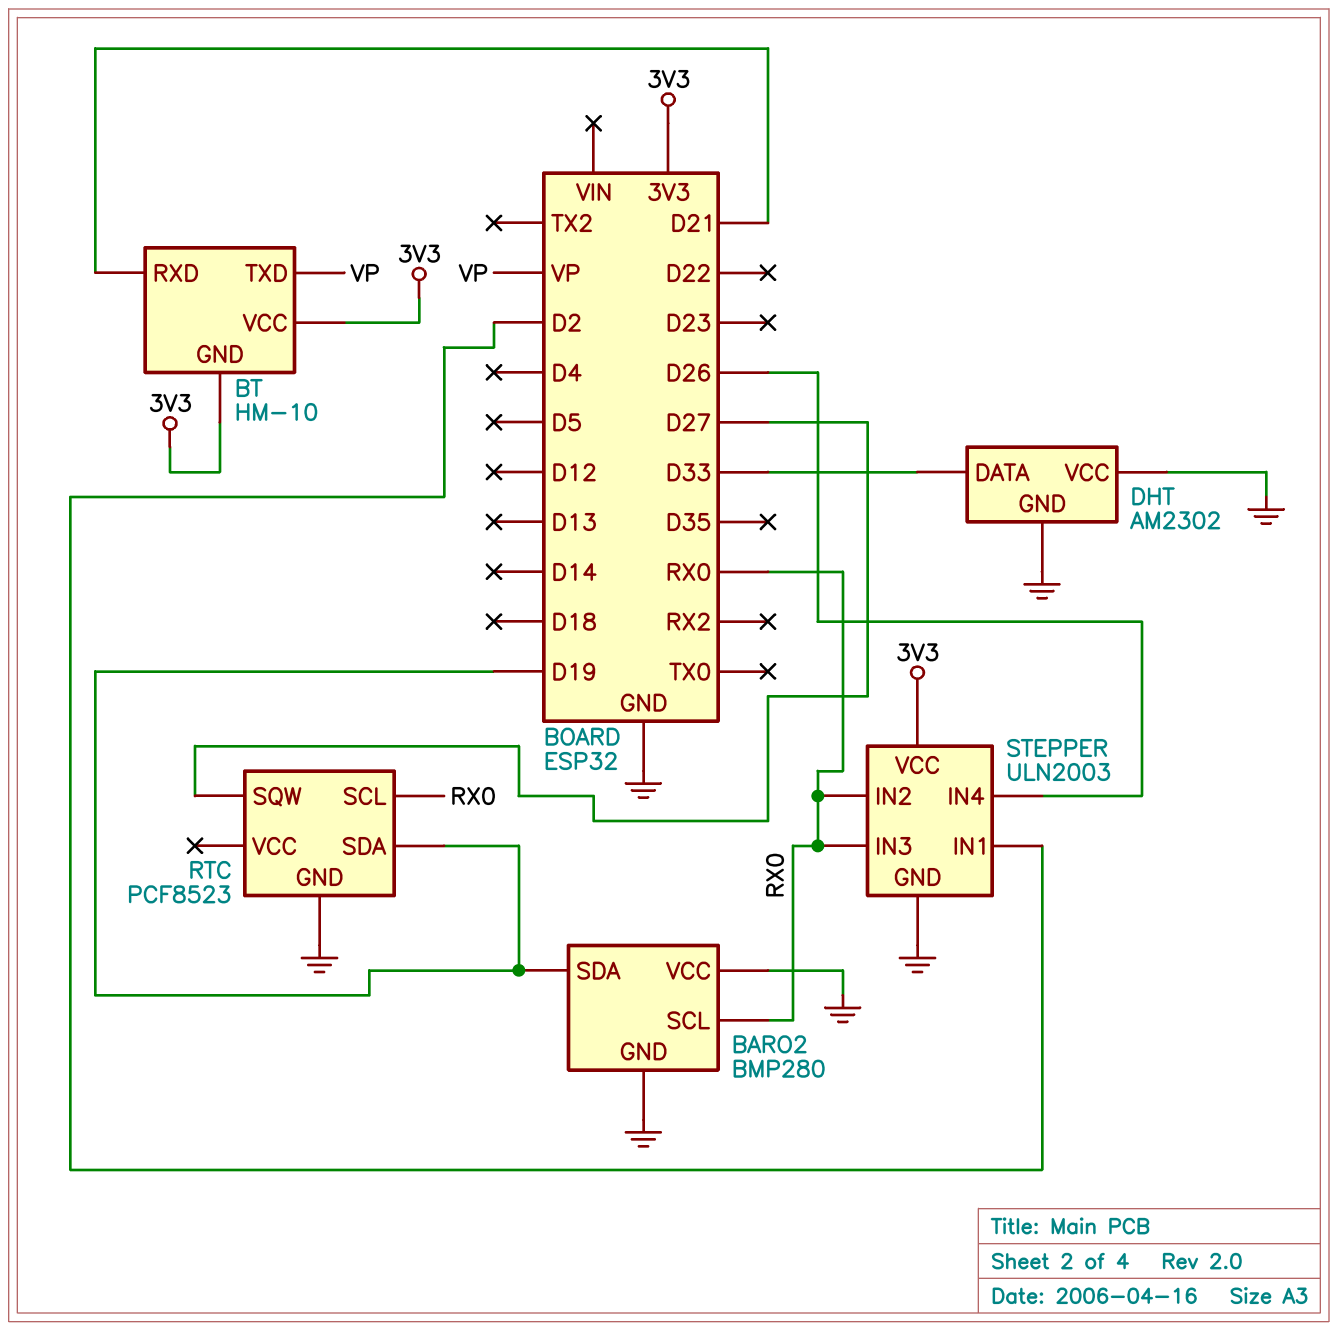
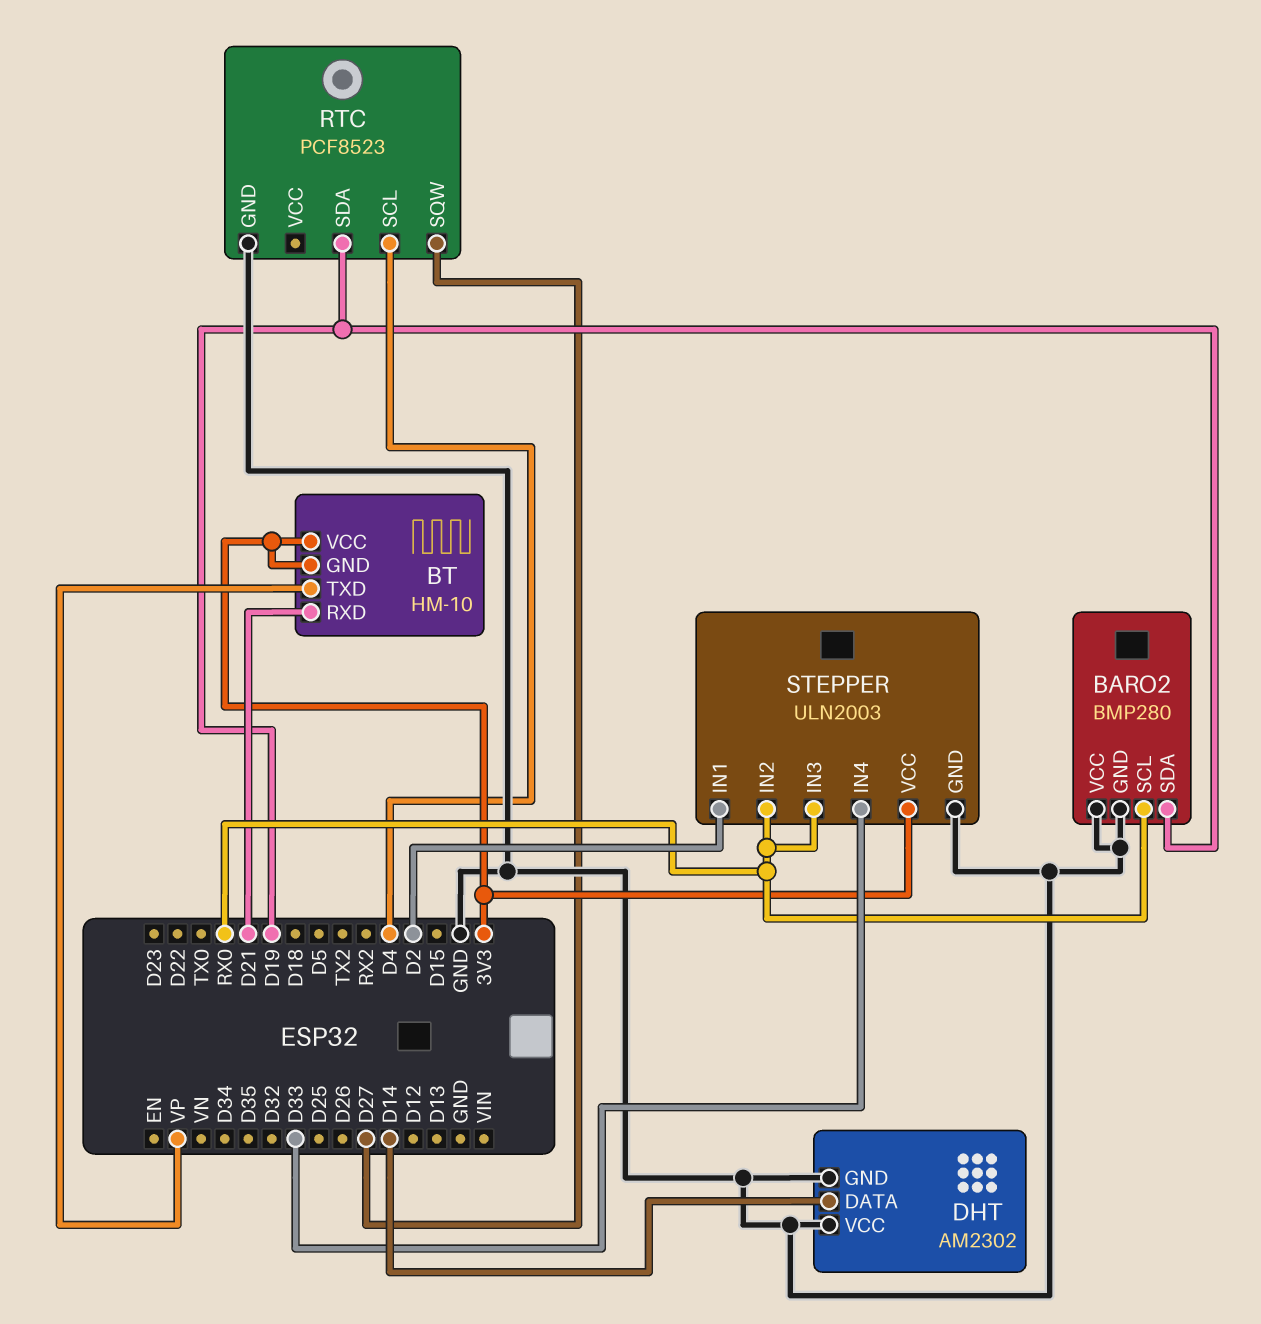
DHT pin DATA: D33 -> D14
RTC pin SCL: RX0 -> D4
STEPPER pin IN4: D26 -> D33

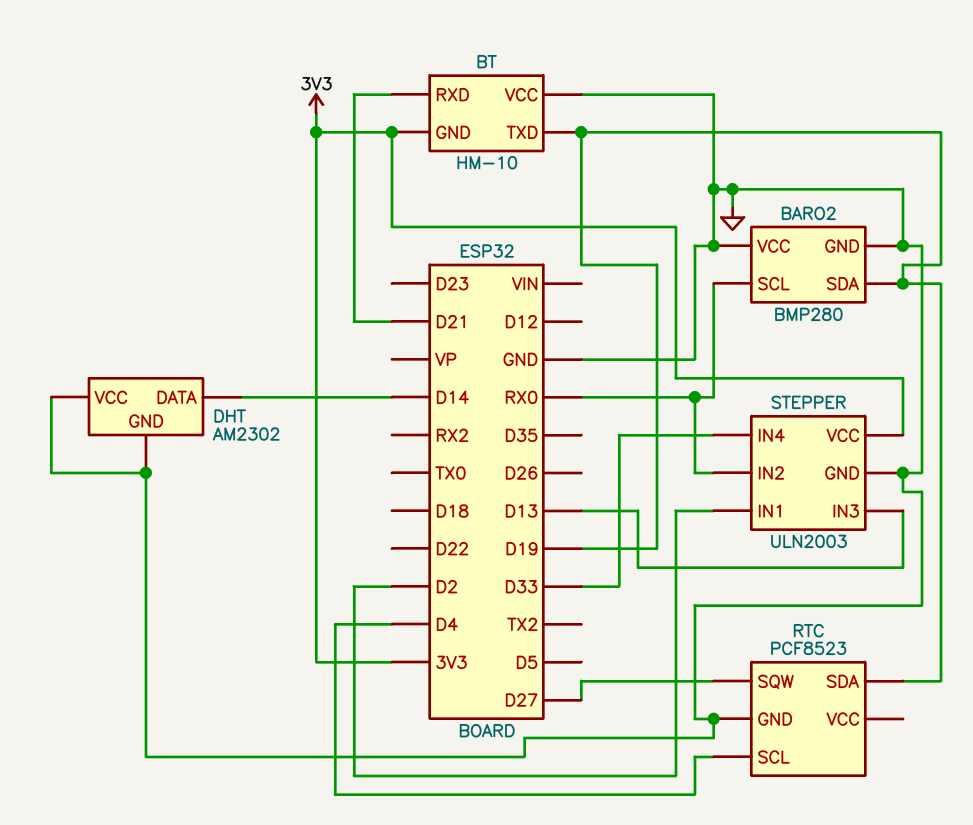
BT pin TXD: VP -> D19
BT pin VCC: 3V3 -> GND
STEPPER pin IN3: RX0 -> D13

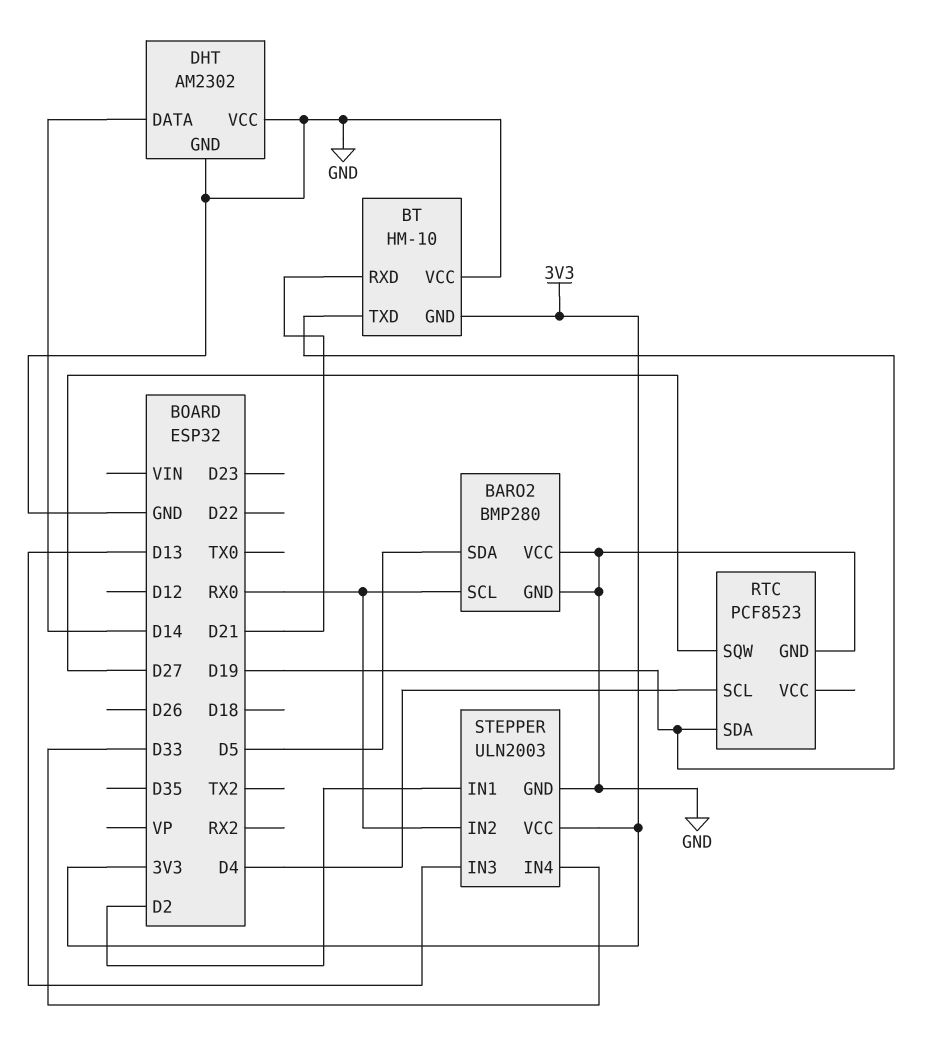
BARO2 pin SDA: D19 -> D5

